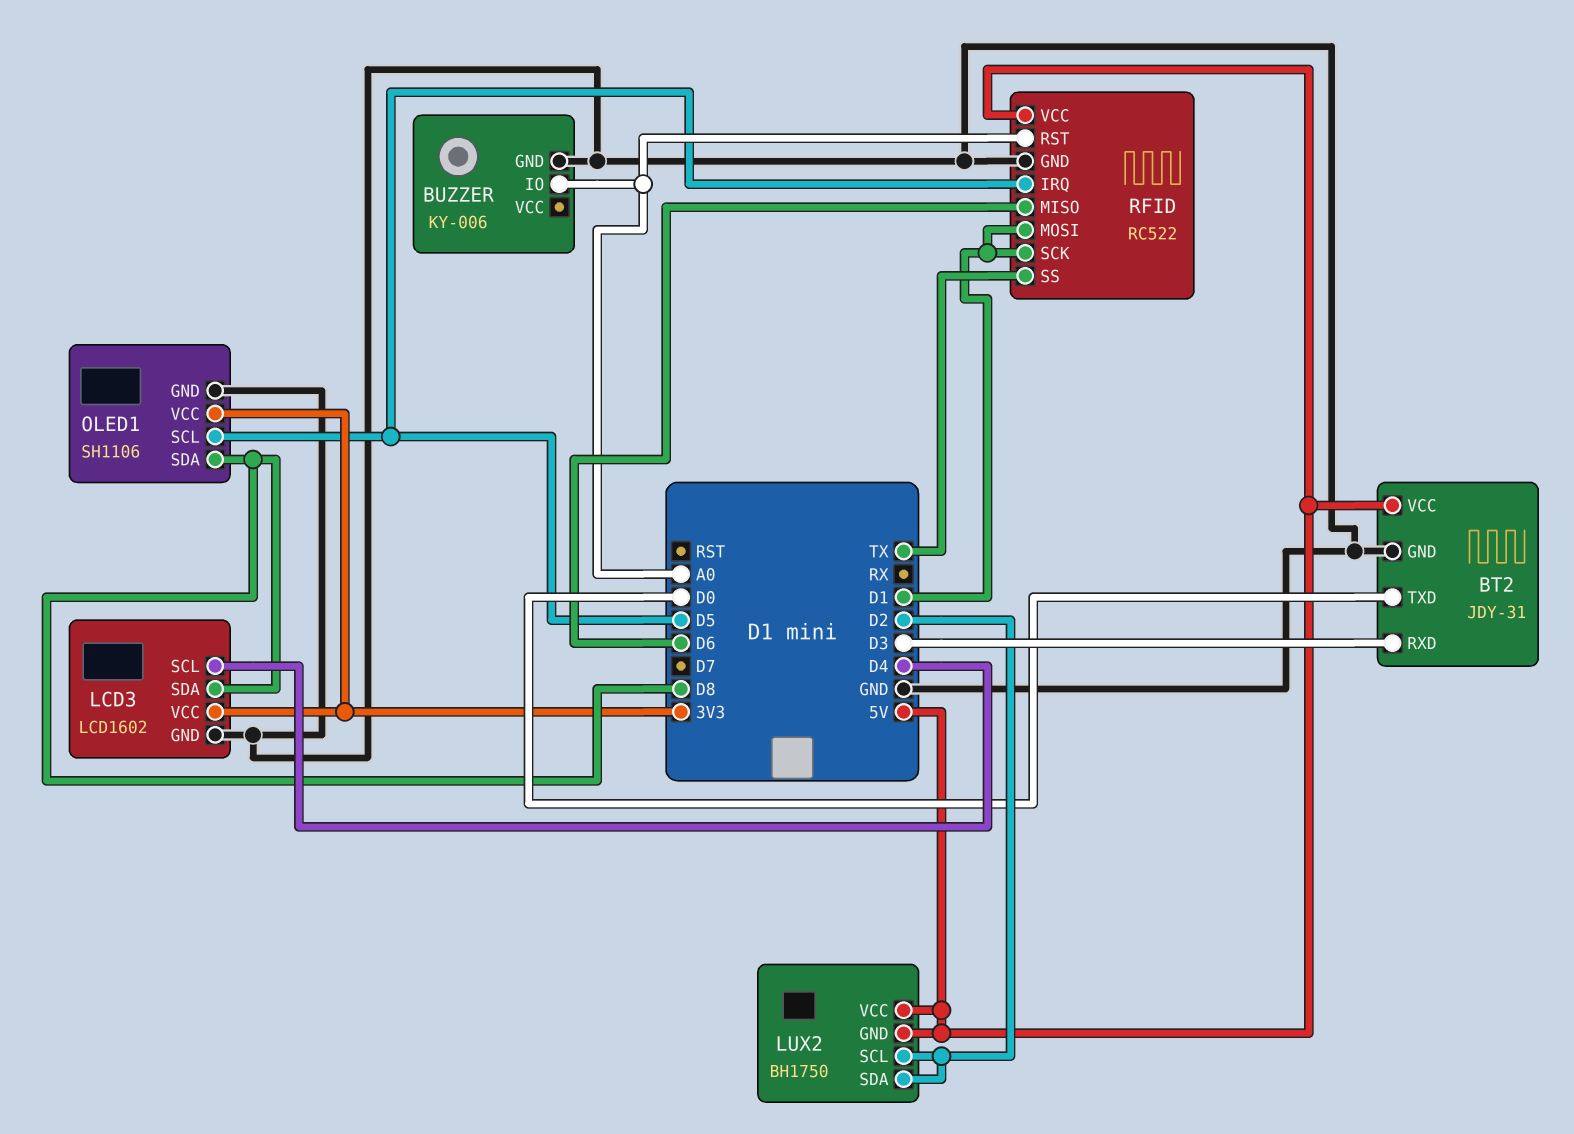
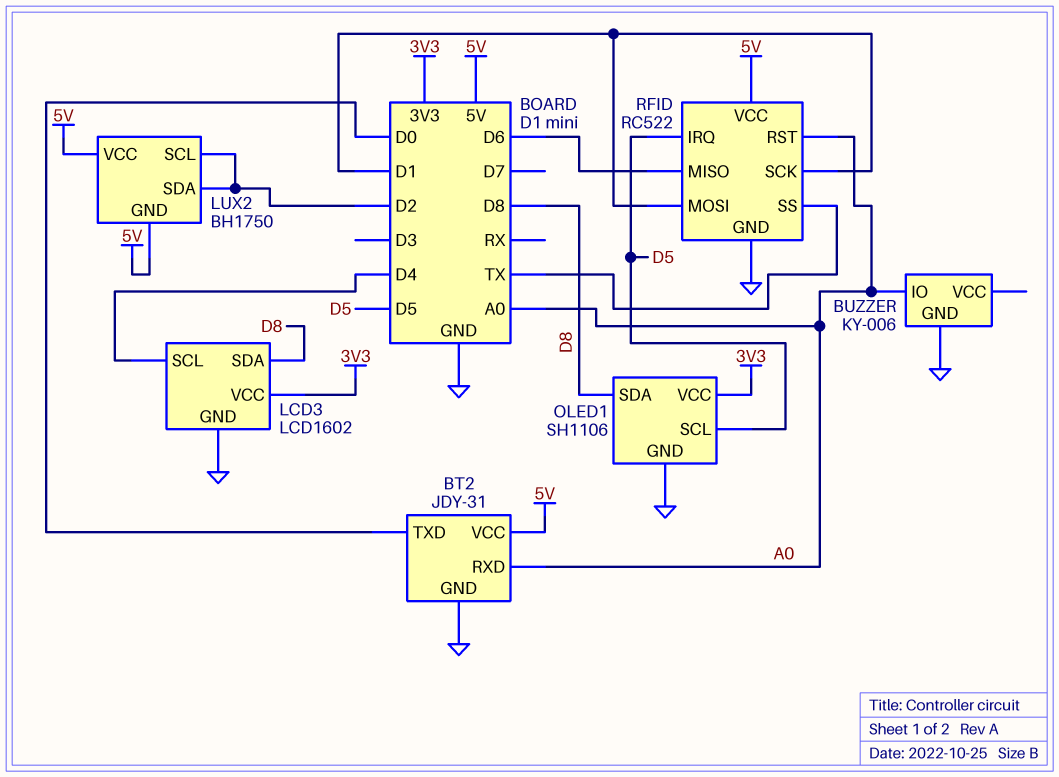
BT2 pin RXD: D3 -> A0

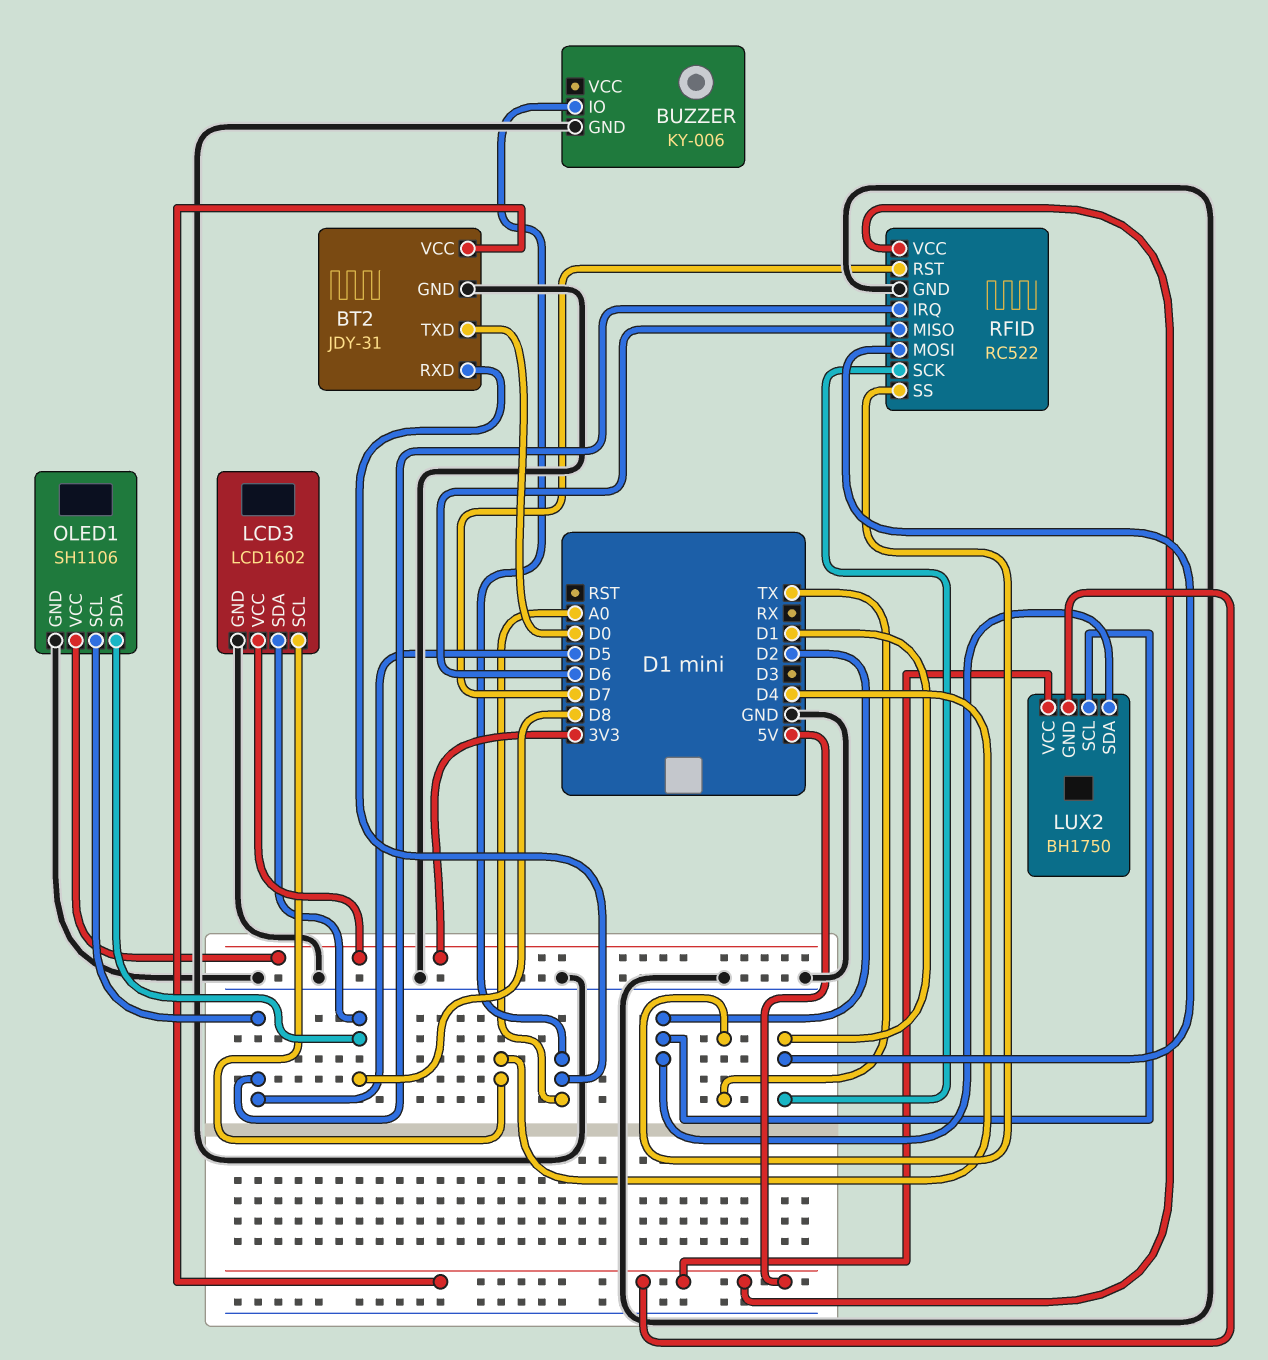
RFID pin RST: A0 -> D7

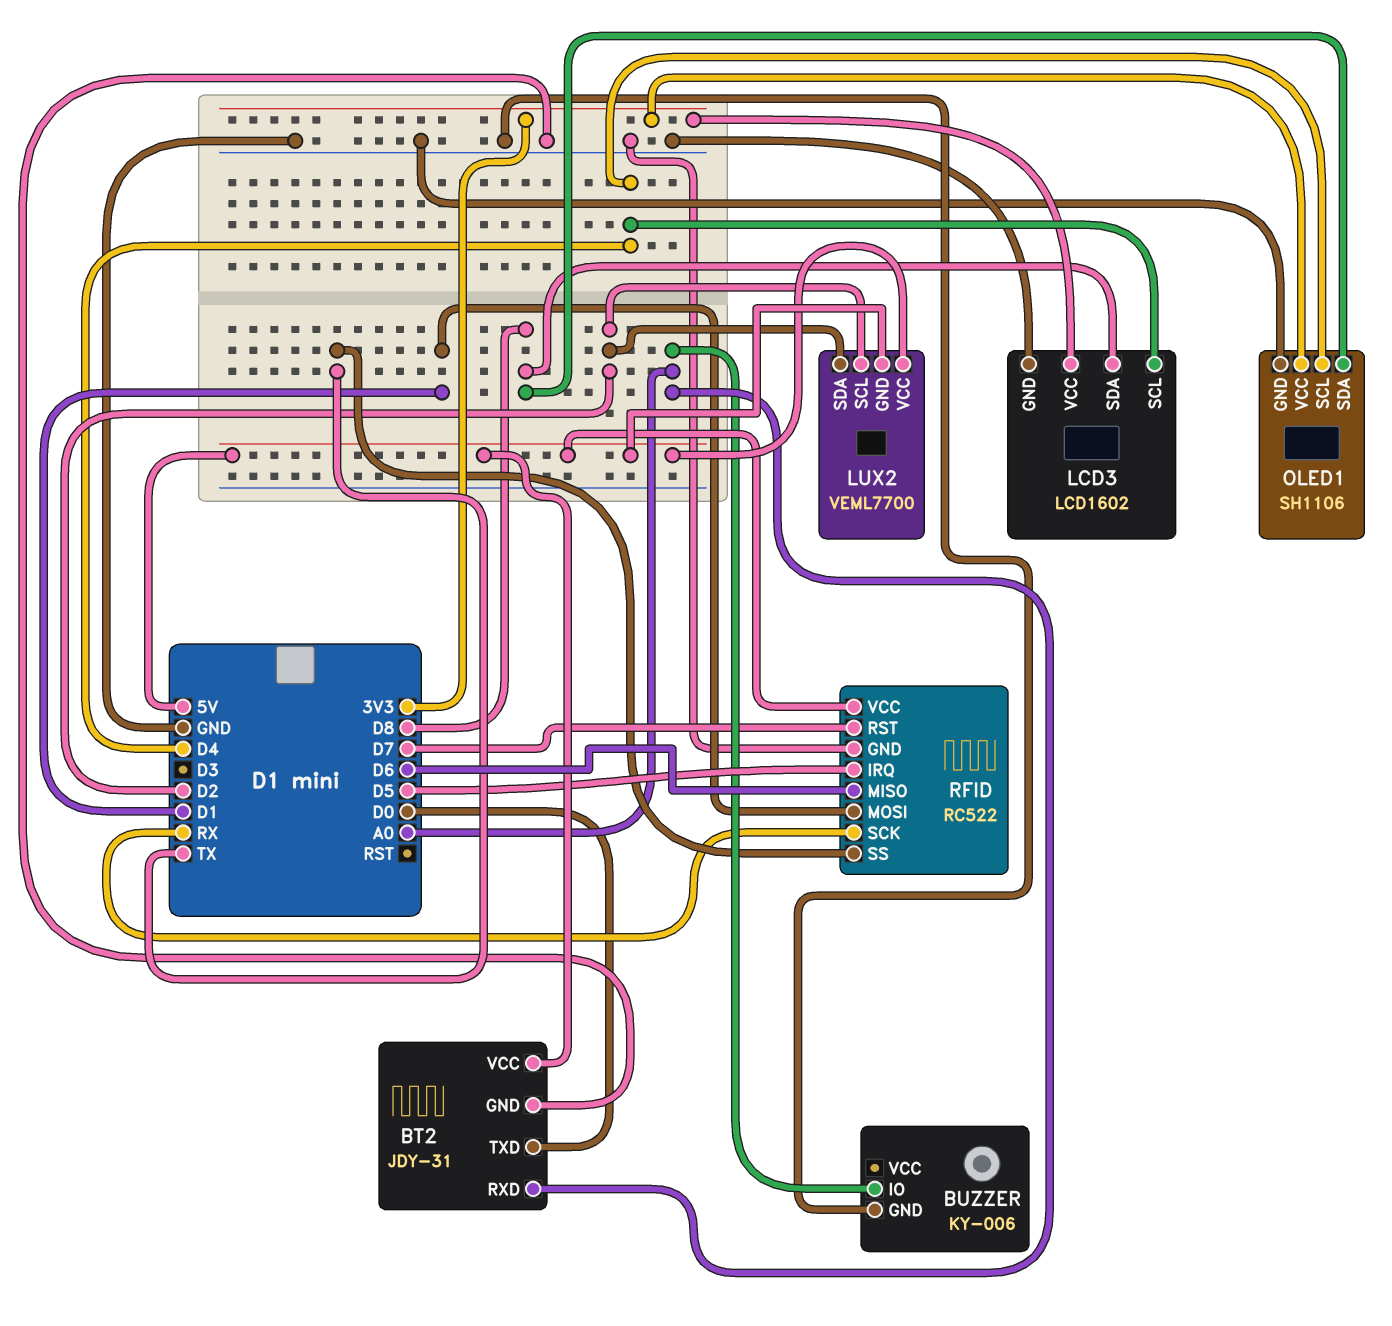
LUX2: BH1750 -> VEML7700
OLED1 pin SCL: D5 -> D4
RFID pin SCK: D1 -> RX

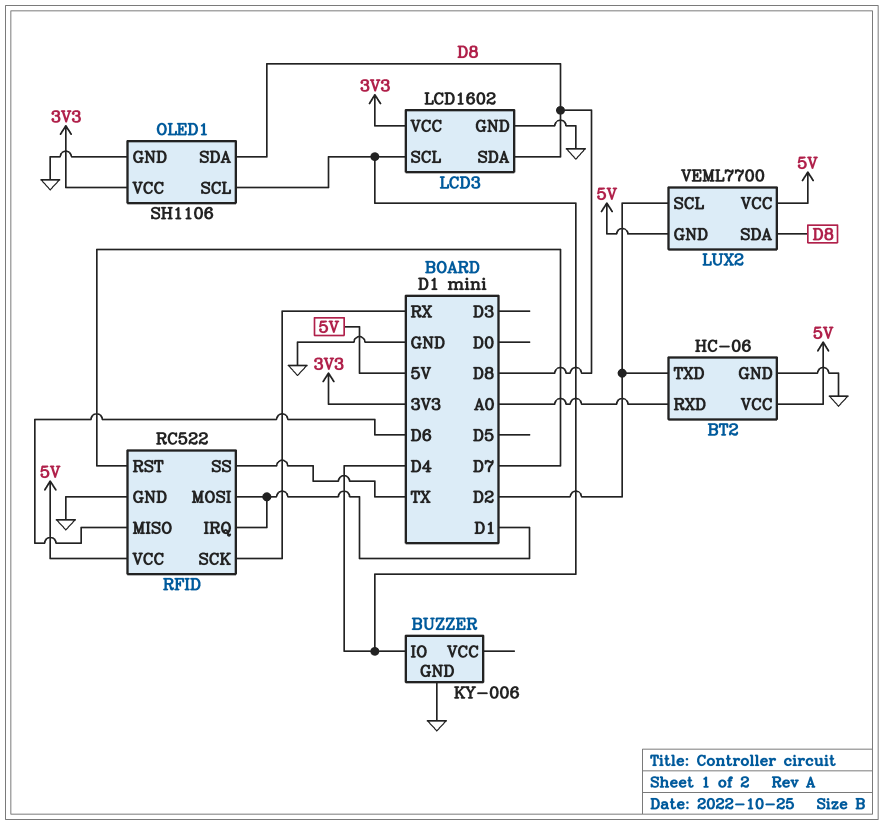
BT2: JDY-31 -> HC-06
BT2 pin TXD: D0 -> D2
BUZZER pin IO: A0 -> D4
LUX2 pin SDA: D2 -> D8
RFID pin IRQ: D5 -> D1

